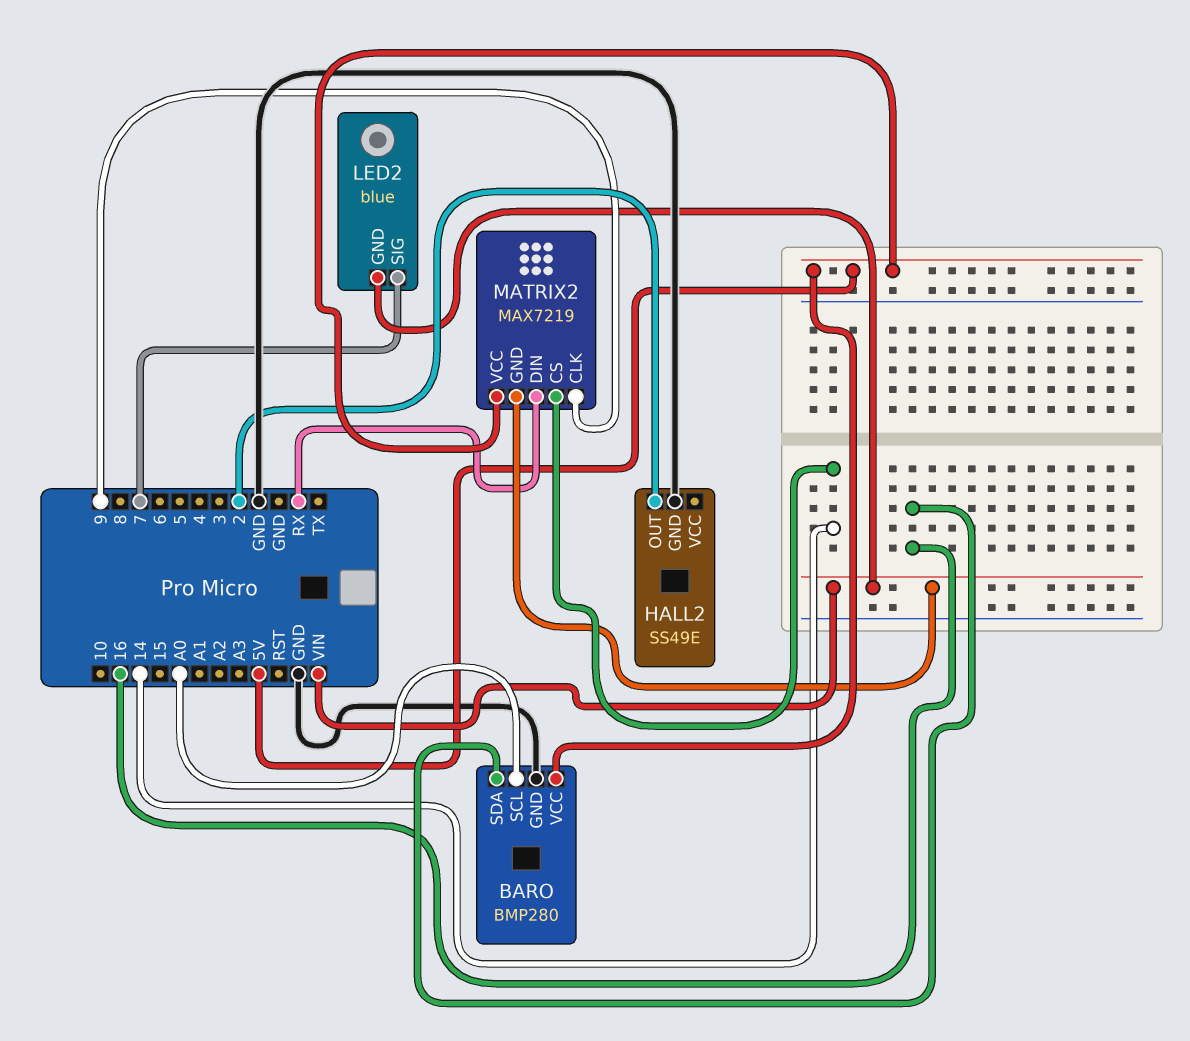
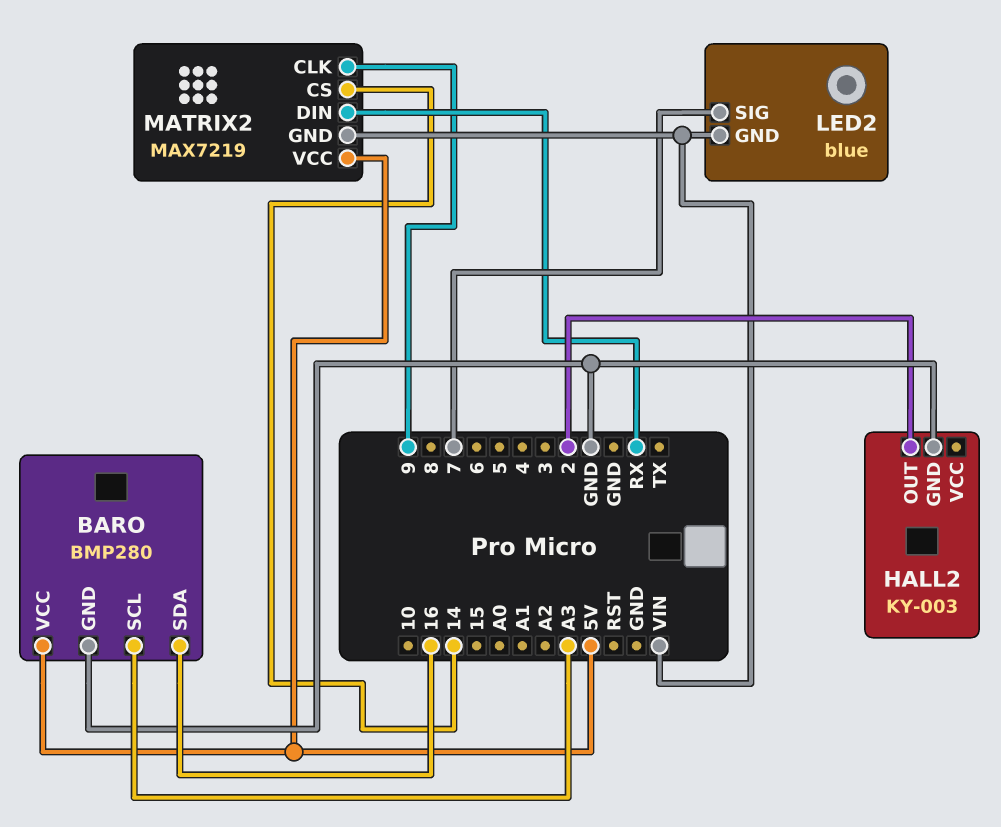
BARO pin SCL: A0 -> A3
HALL2: SS49E -> KY-003

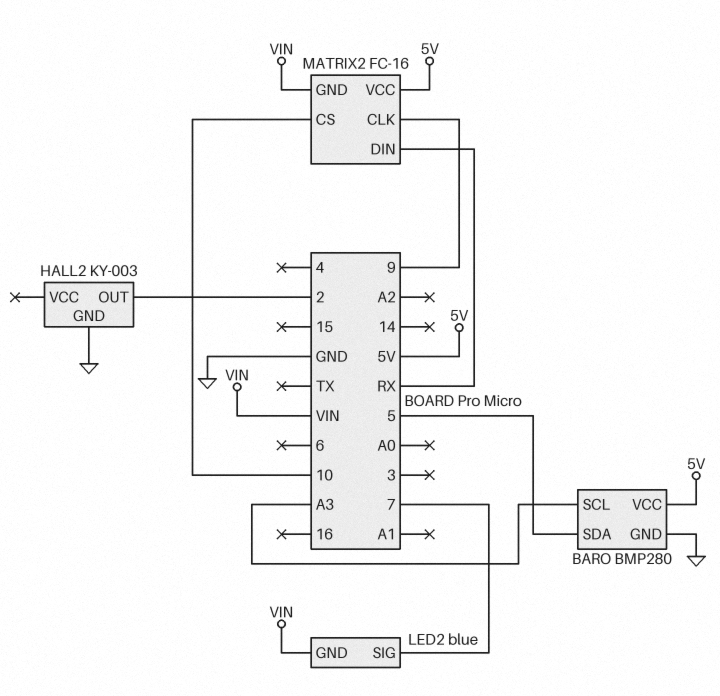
BARO pin SDA: 16 -> 5
MATRIX2: MAX7219 -> FC-16
MATRIX2 pin CS: 14 -> 10

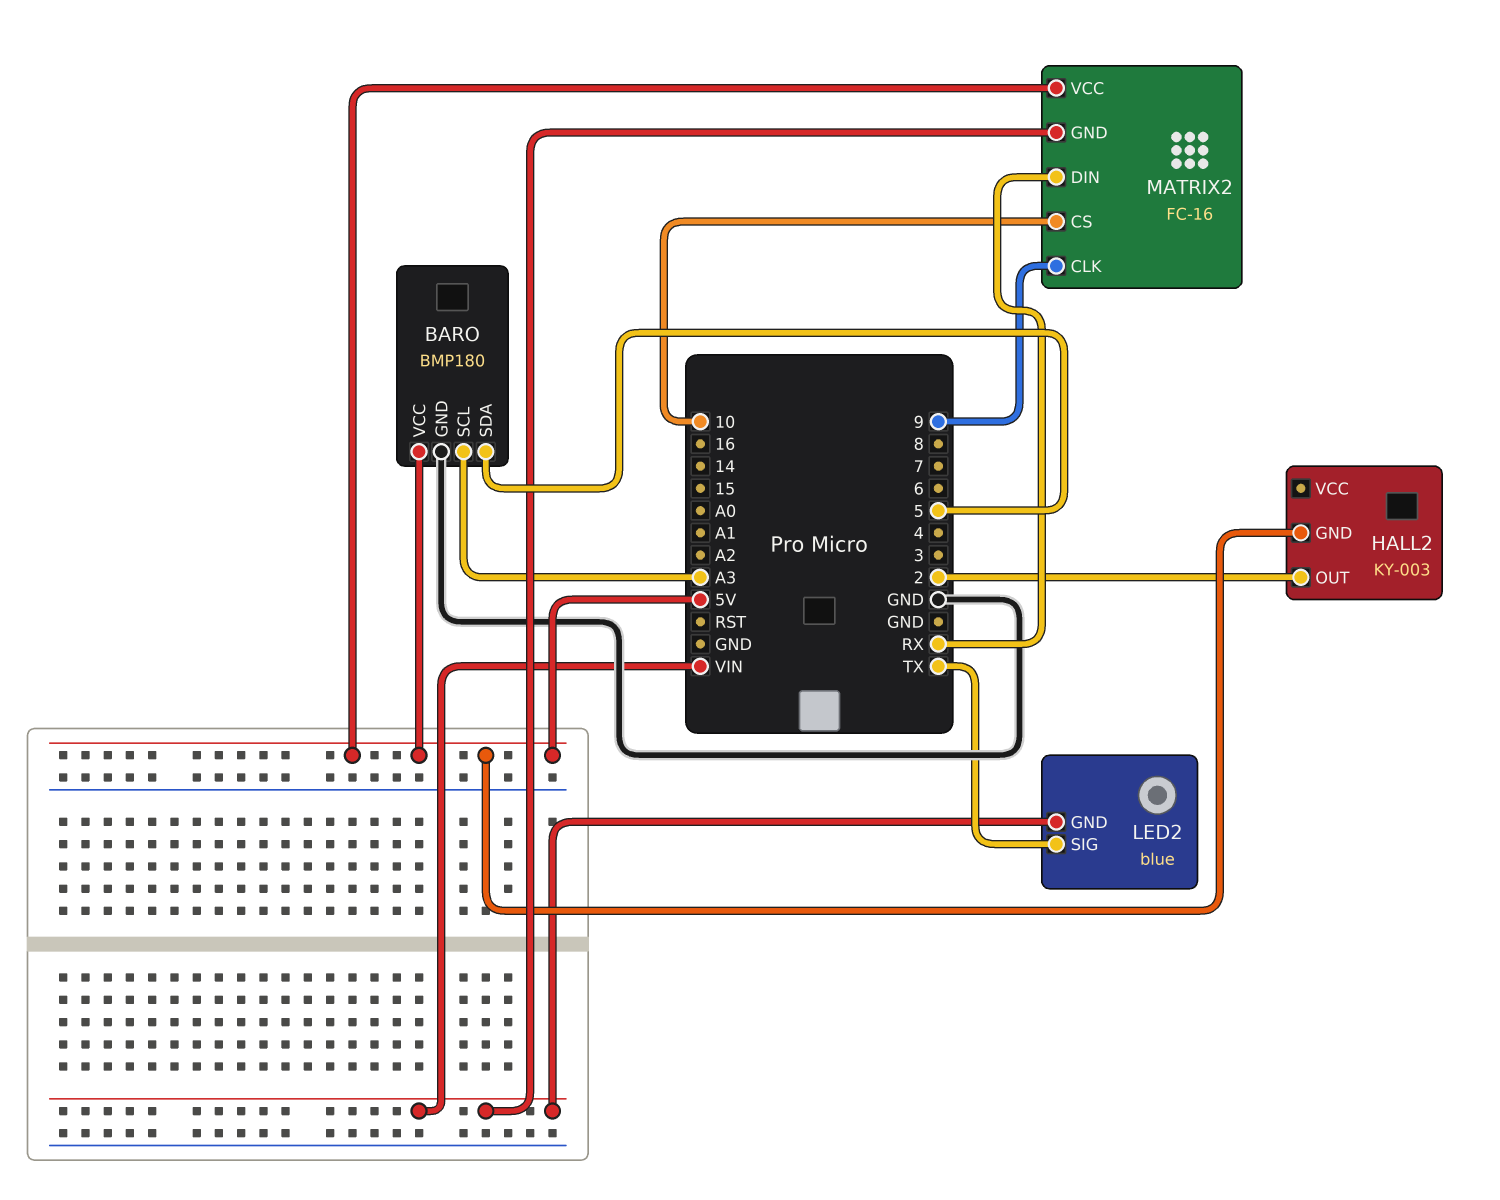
BARO: BMP280 -> BMP180
HALL2 pin GND: GND -> 5V
LED2 pin SIG: 7 -> TX

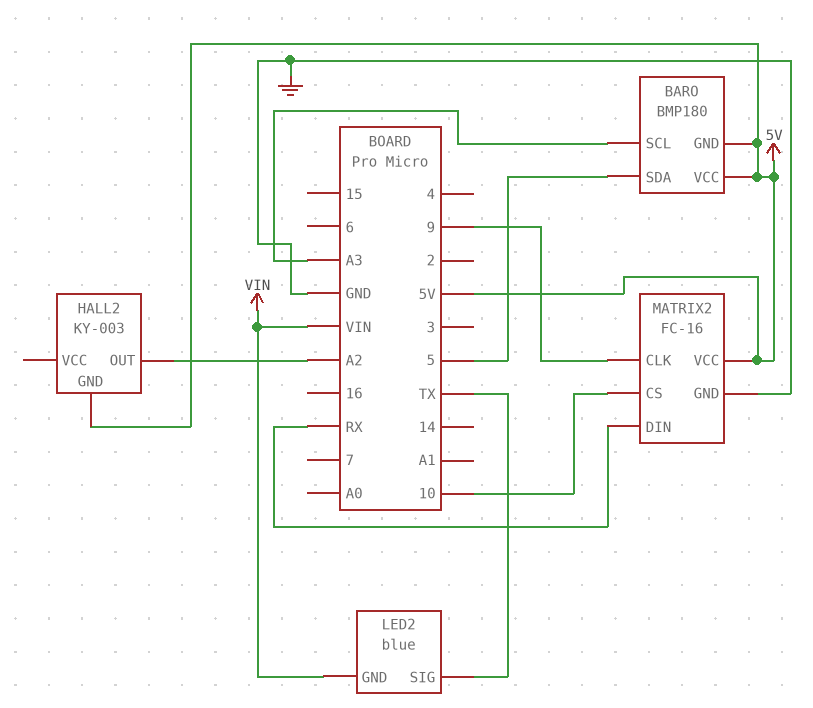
BARO pin GND: GND -> 5V
HALL2 pin OUT: 2 -> A2
MATRIX2 pin GND: VIN -> GND

